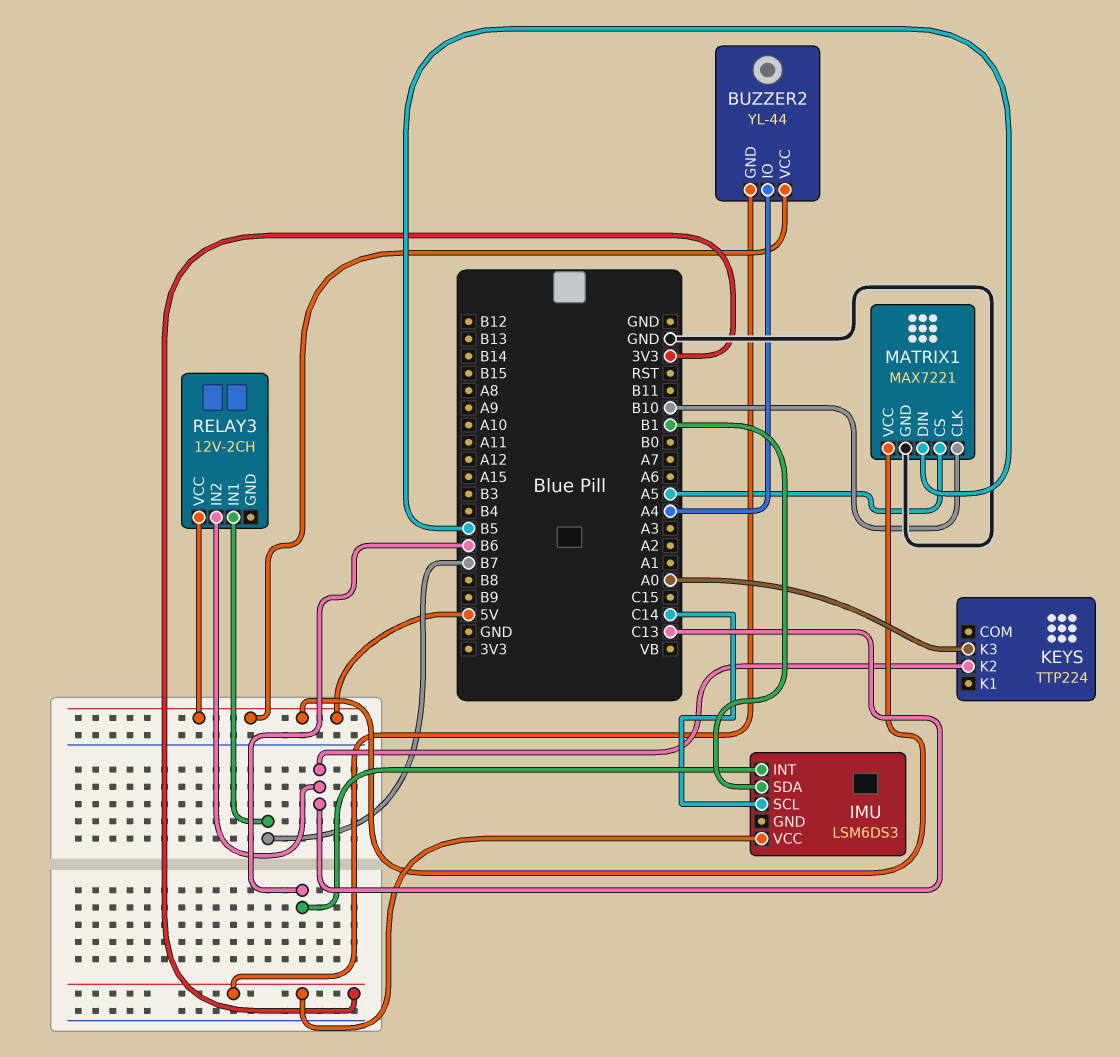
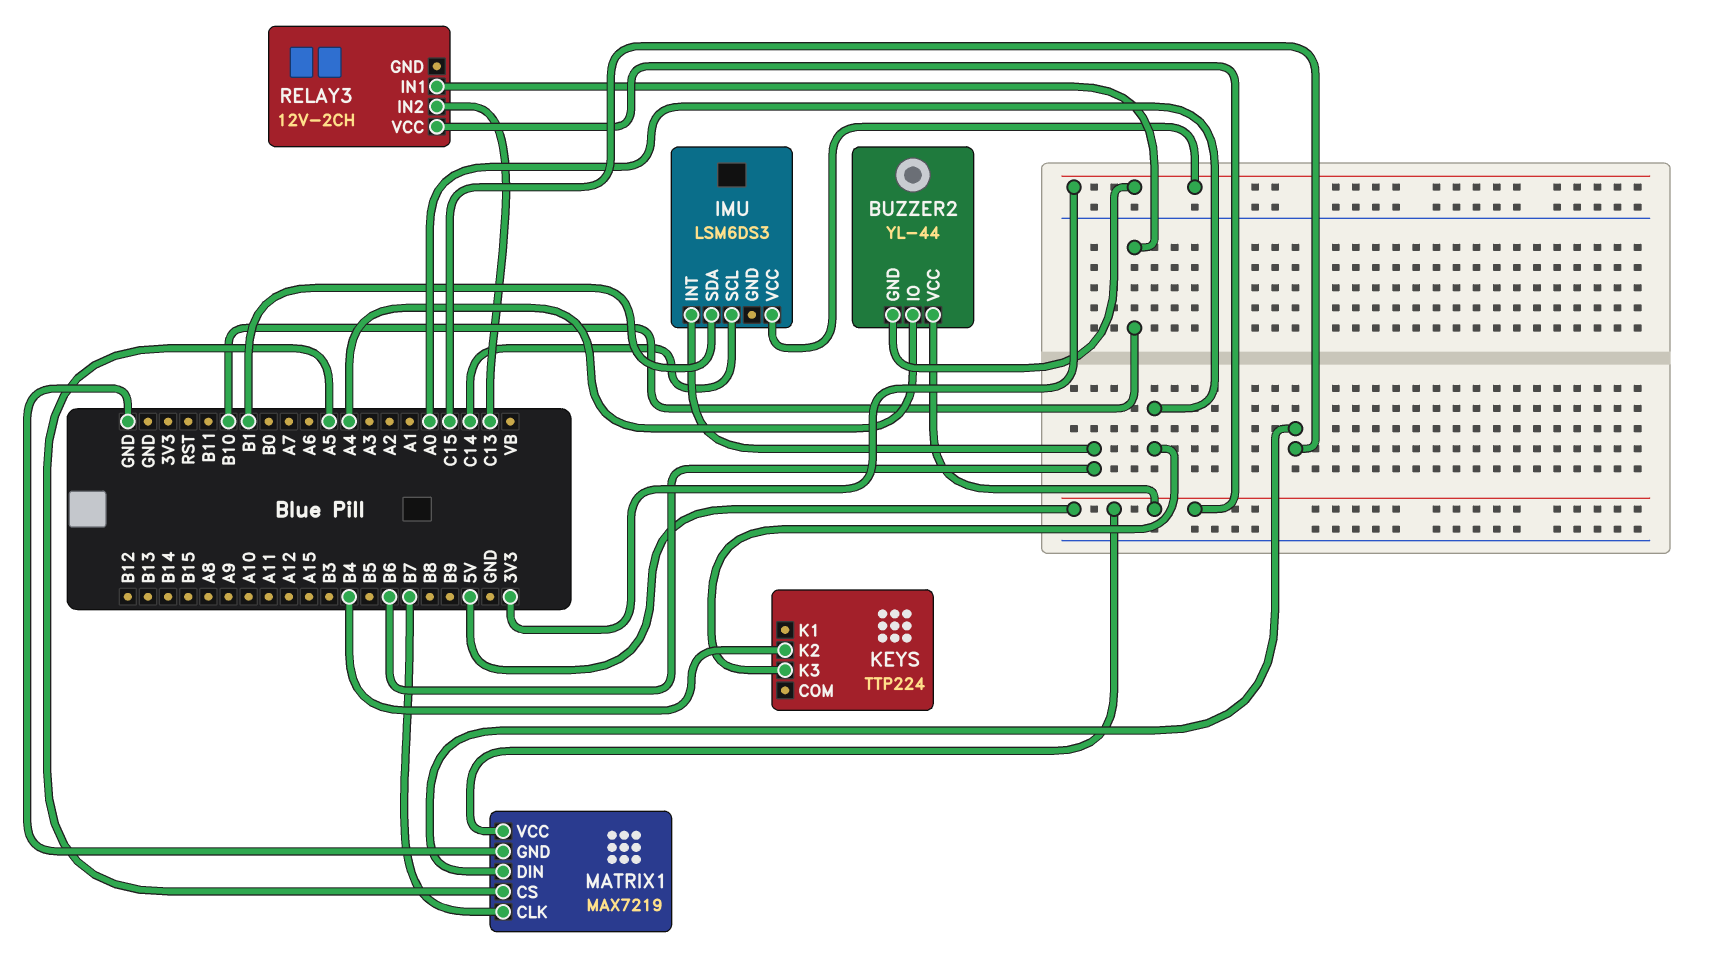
KEYS pin K2: C13 -> B4
MATRIX1: MAX7221 -> MAX7219
MATRIX1 pin CLK: B10 -> B7
MATRIX1 pin DIN: B5 -> C15
RELAY3 pin IN1: B7 -> B10

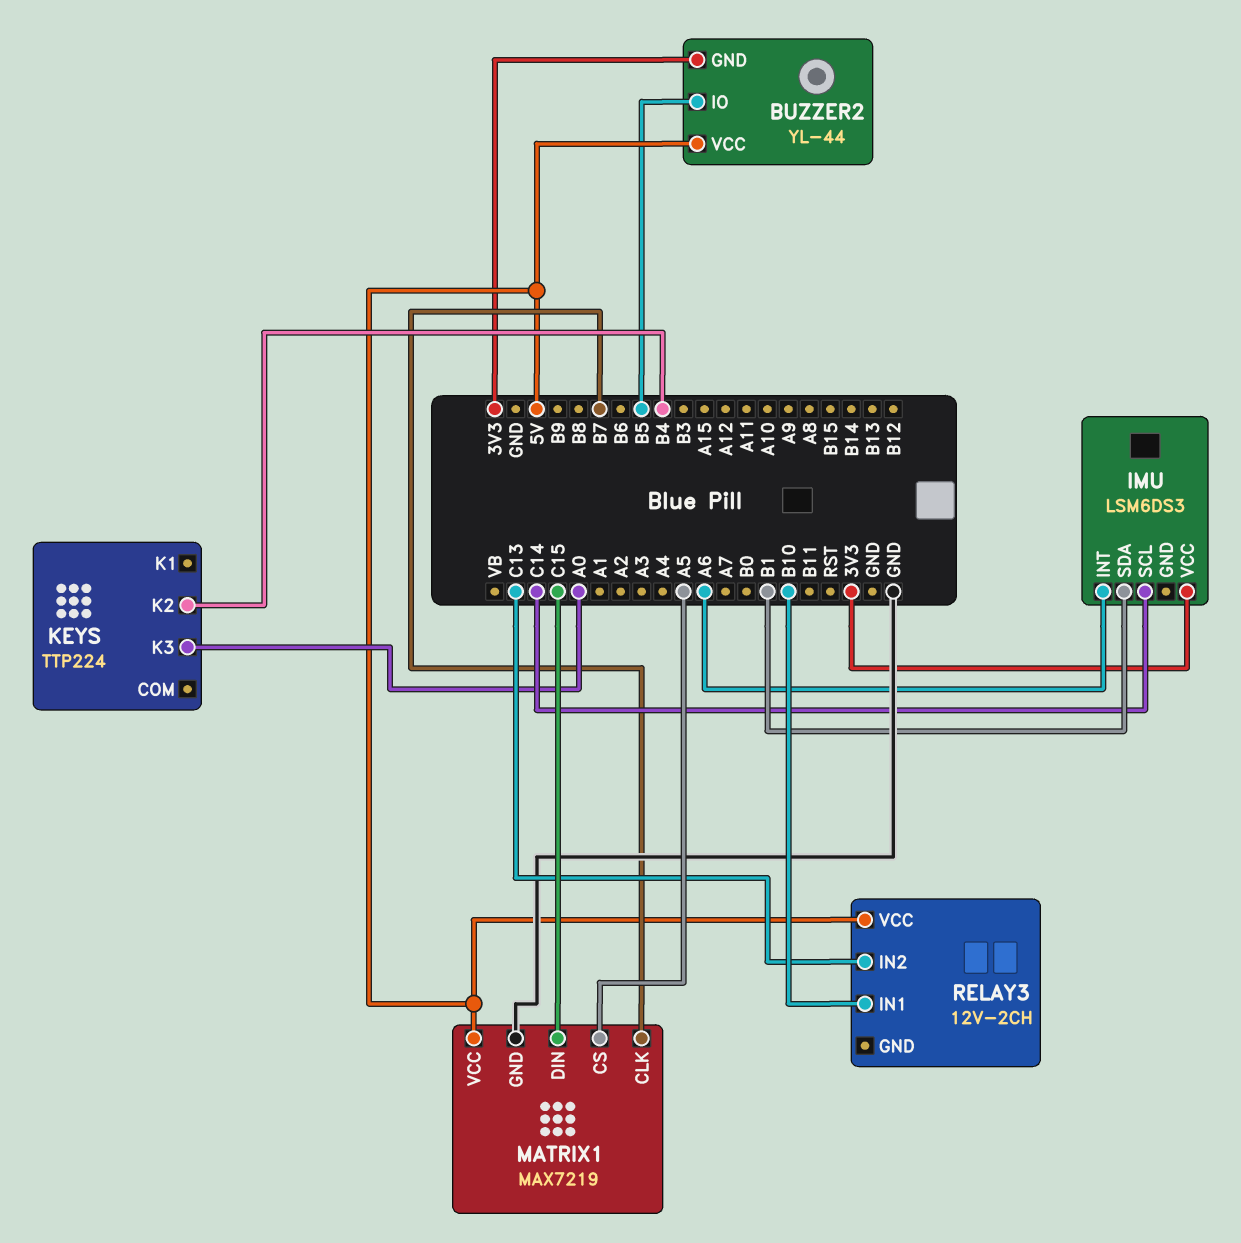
BUZZER2 pin IO: A4 -> B5
IMU pin INT: B6 -> A6

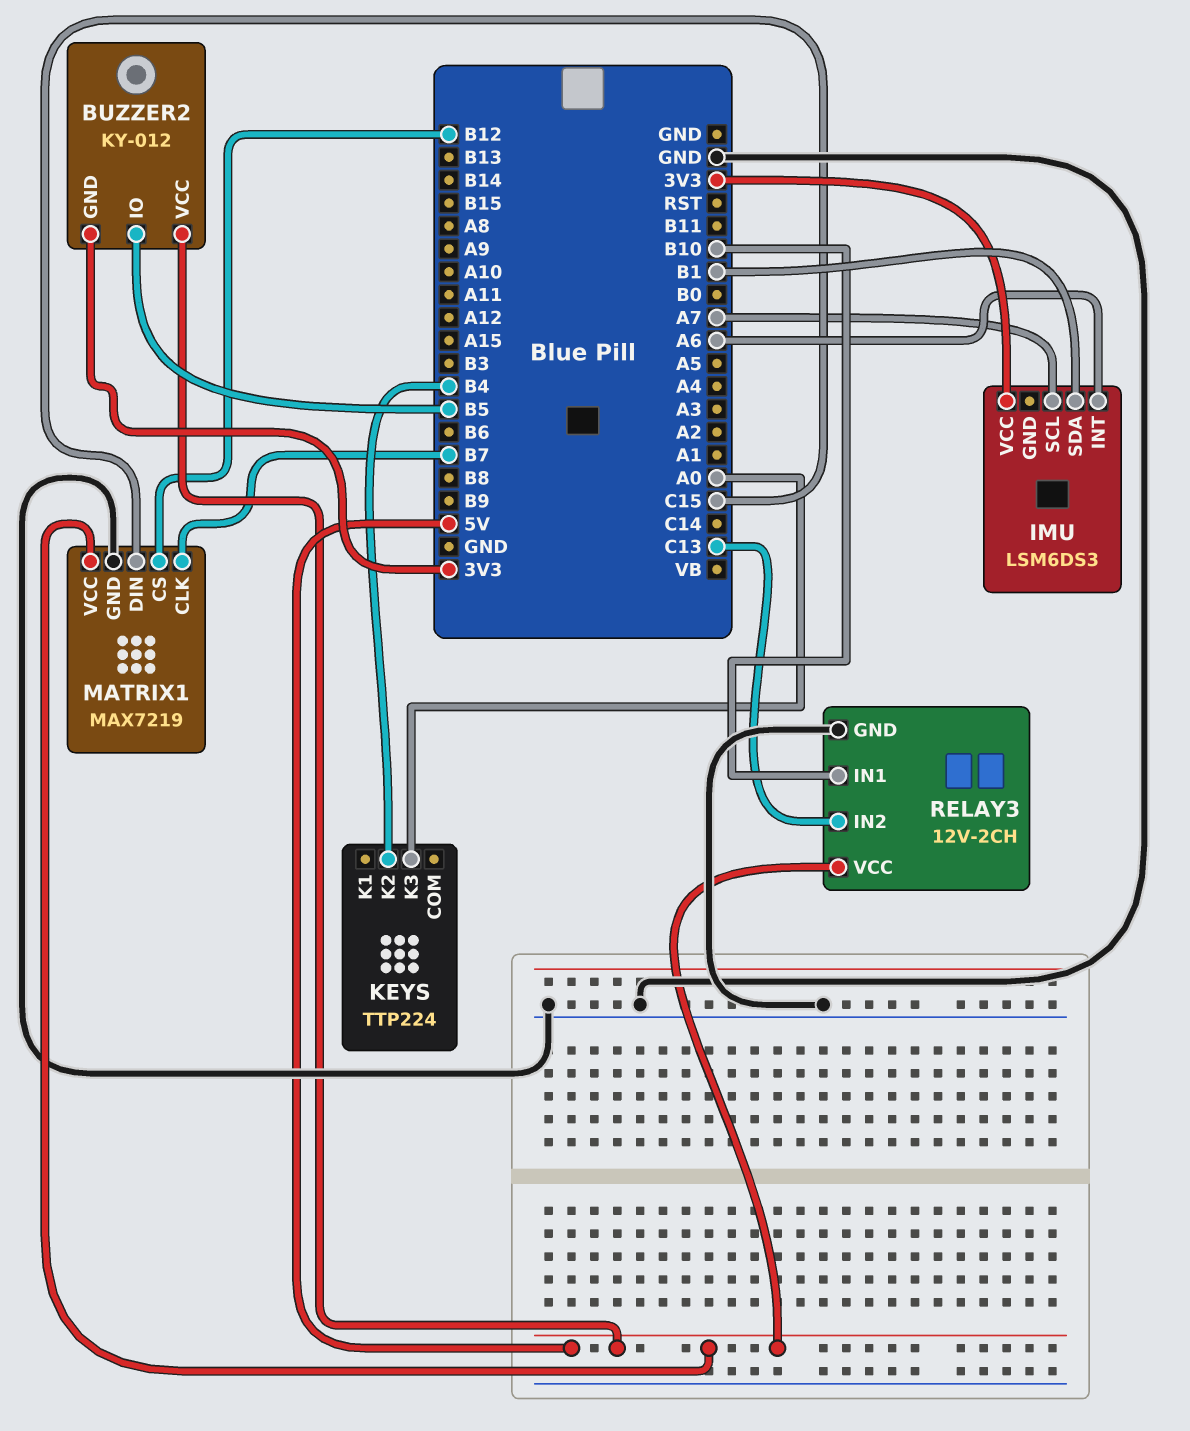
BUZZER2: YL-44 -> KY-012
IMU pin SCL: C14 -> A7
MATRIX1 pin CS: A5 -> B12
RELAY3 pin GND: none -> GND

